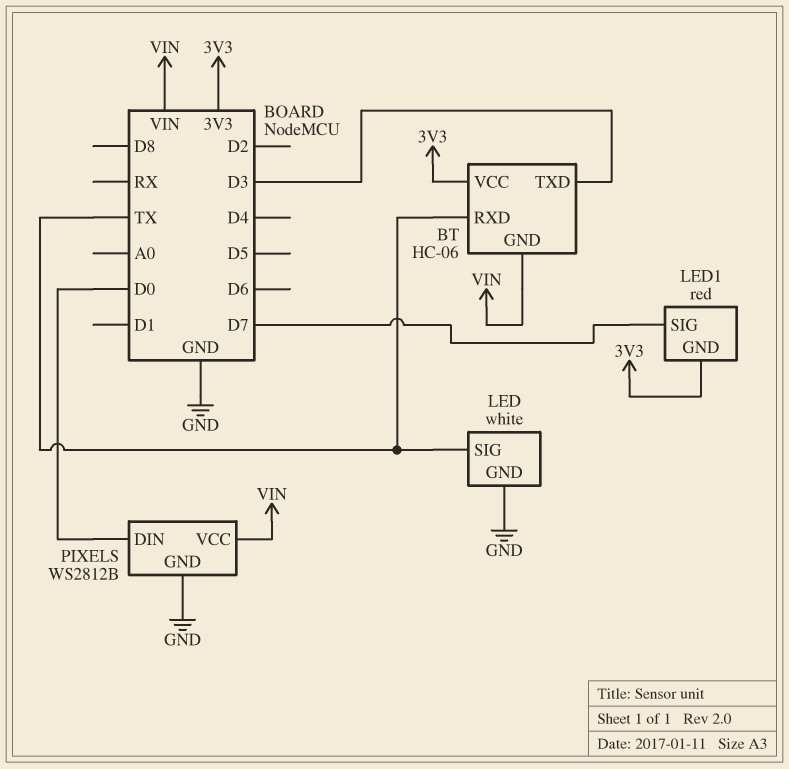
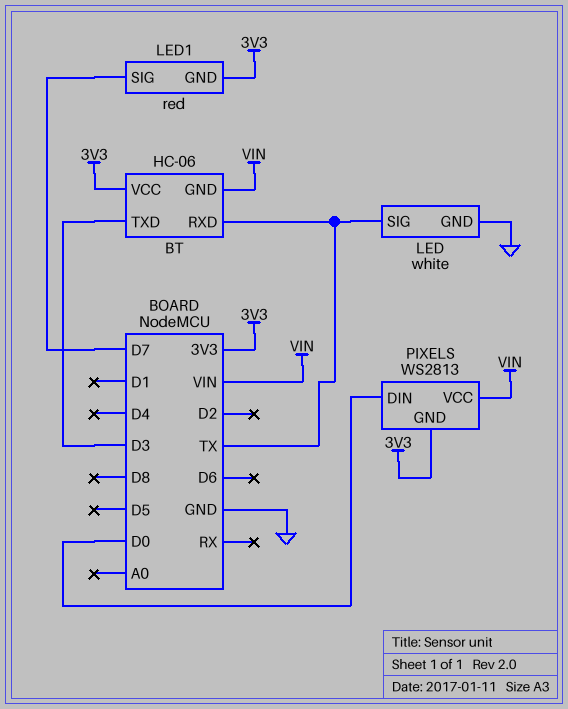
PIXELS: WS2812B -> WS2813
PIXELS pin GND: GND -> 3V3

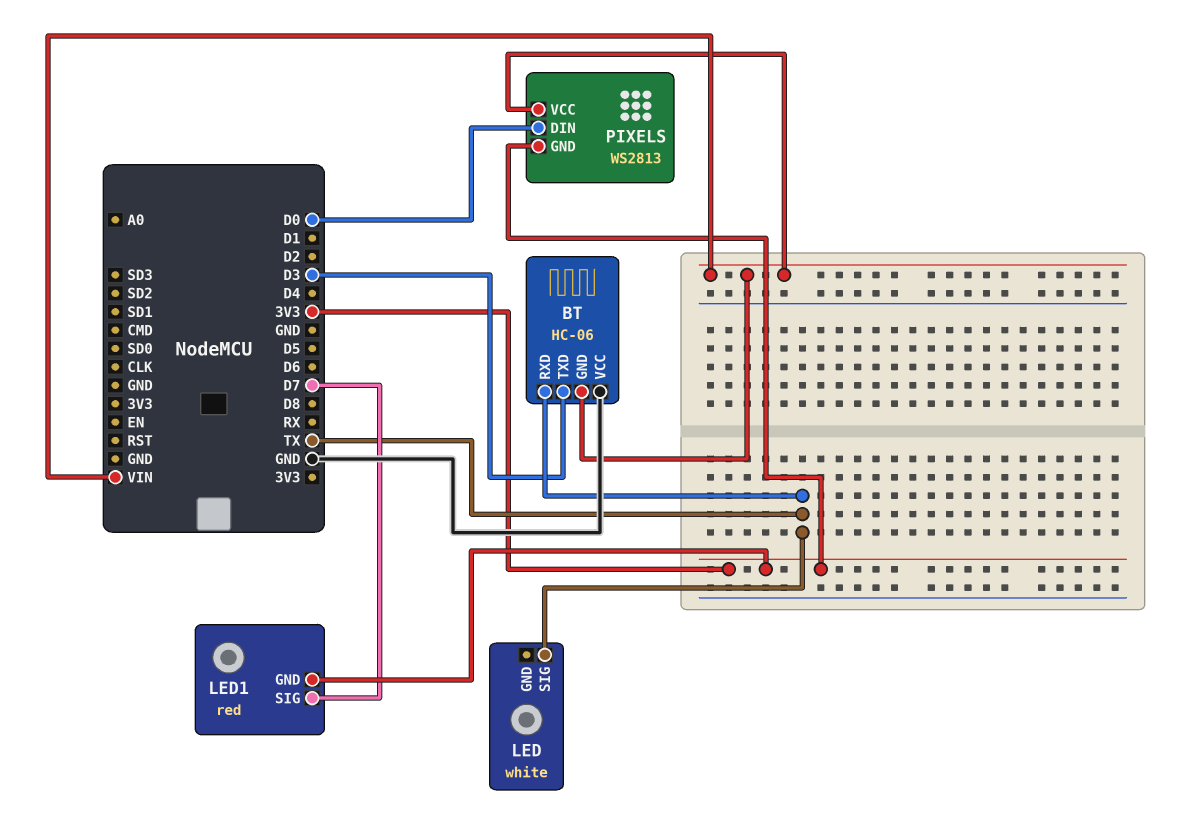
BT pin VCC: 3V3 -> GND
LED pin GND: GND -> none

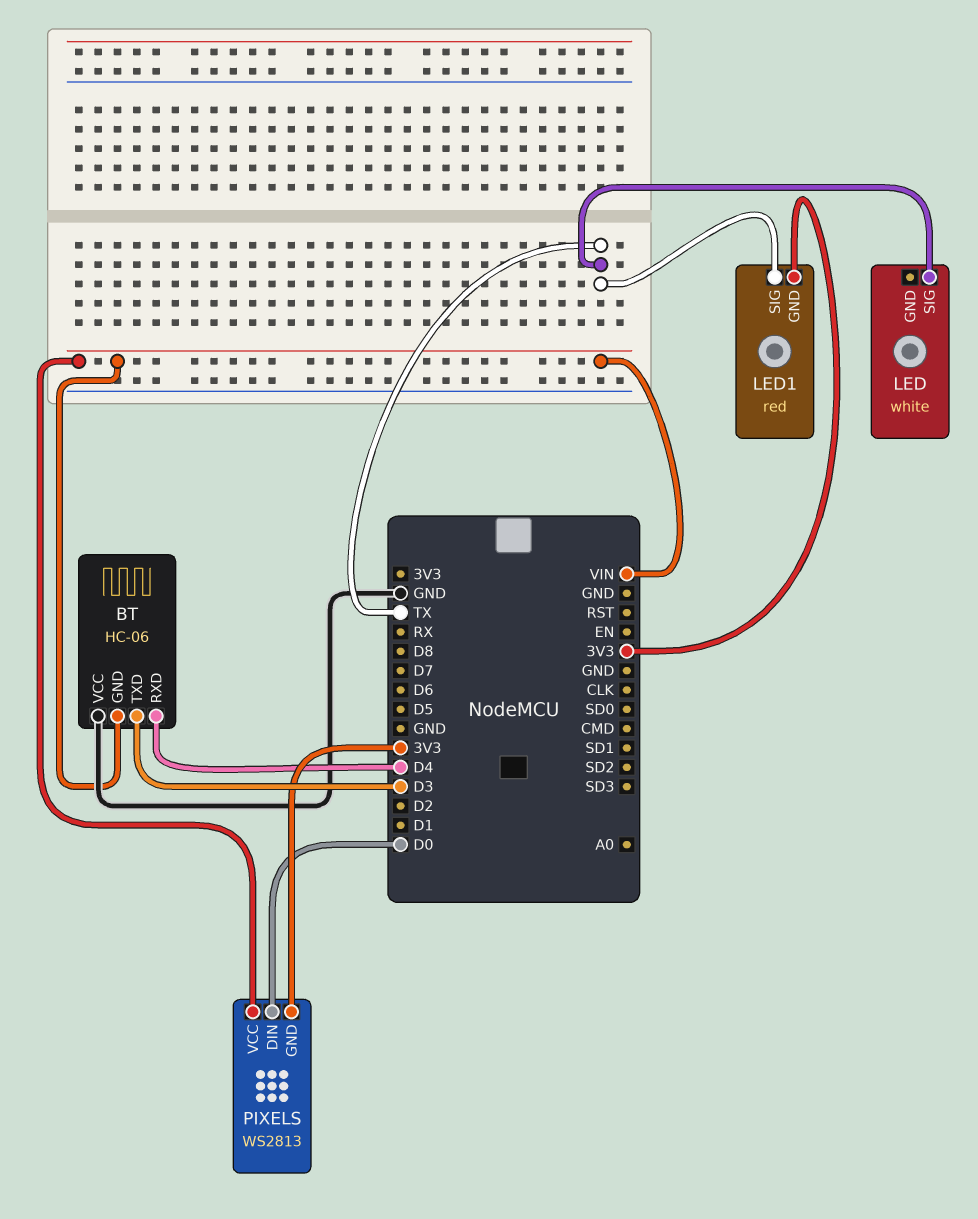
BT pin RXD: TX -> D4
LED1 pin SIG: D7 -> TX

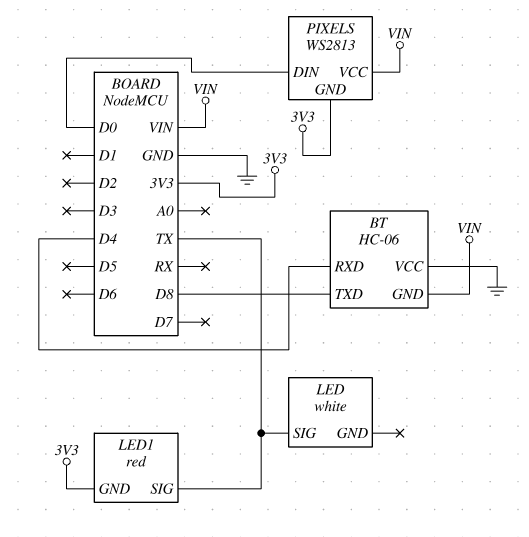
BT pin TXD: D3 -> D8

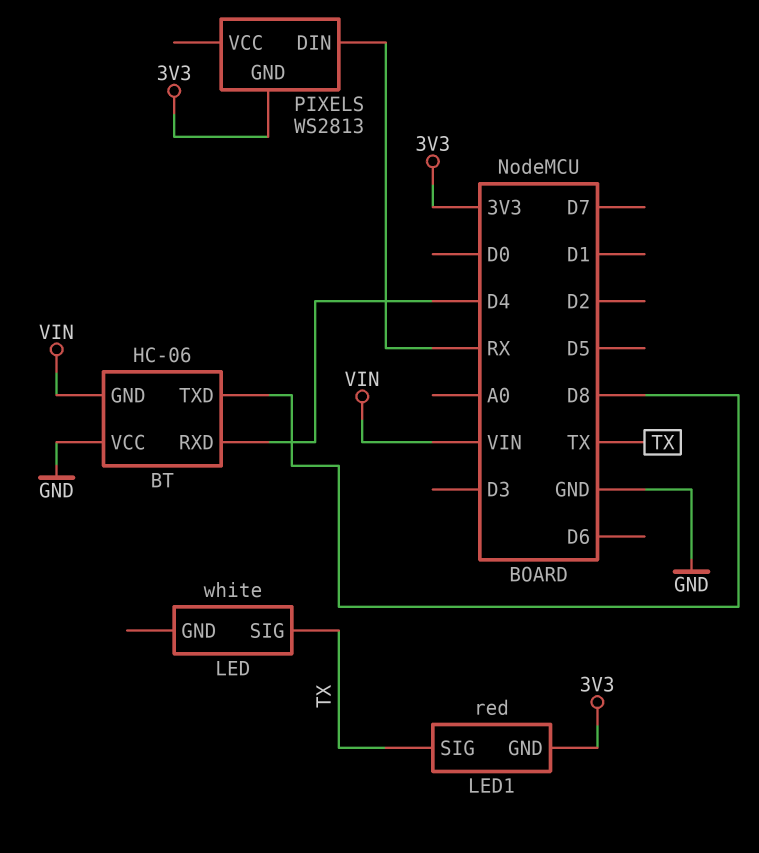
PIXELS pin DIN: D0 -> RX
PIXELS pin VCC: VIN -> none

